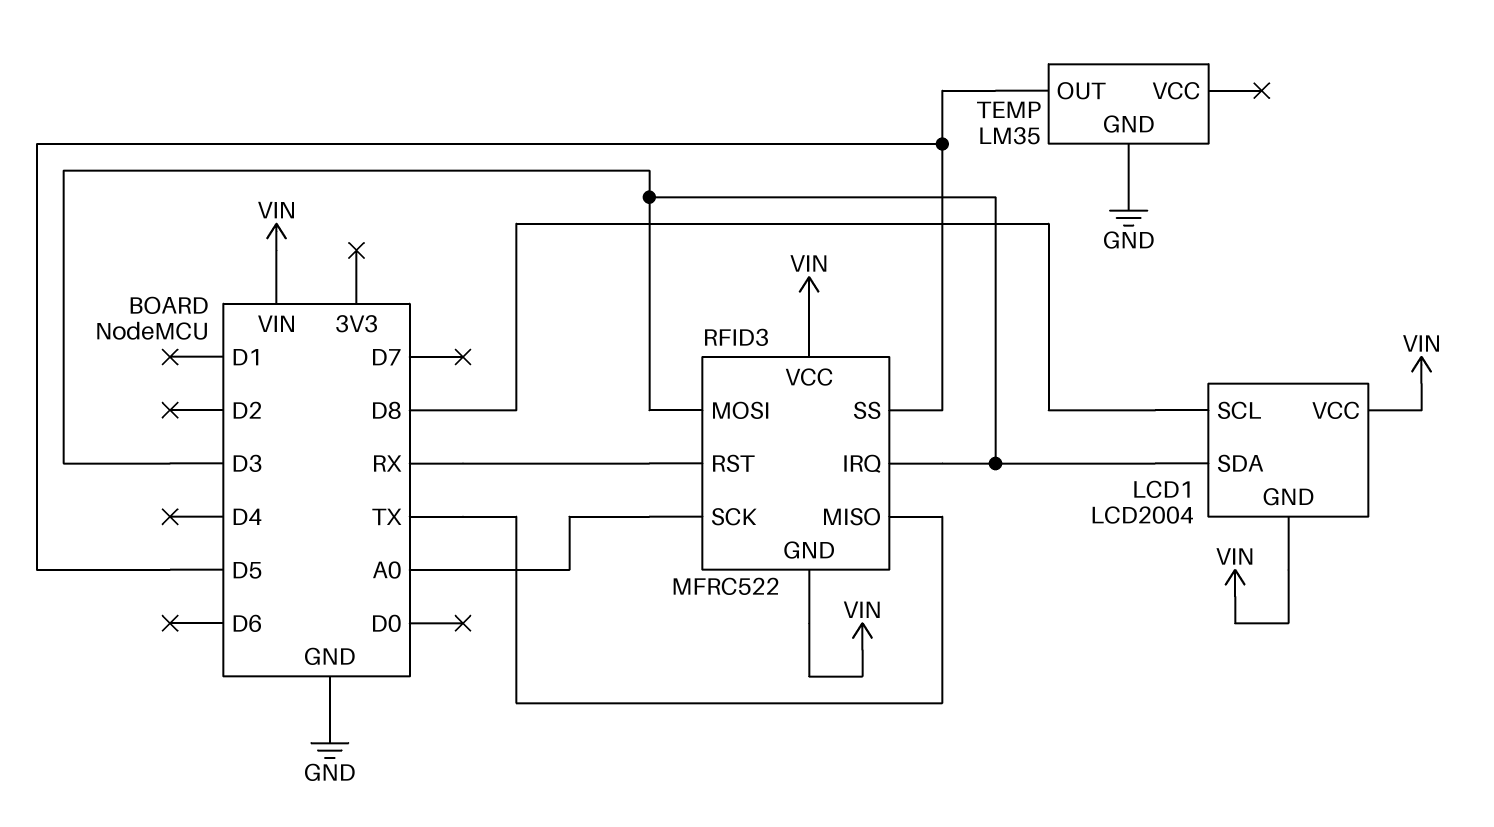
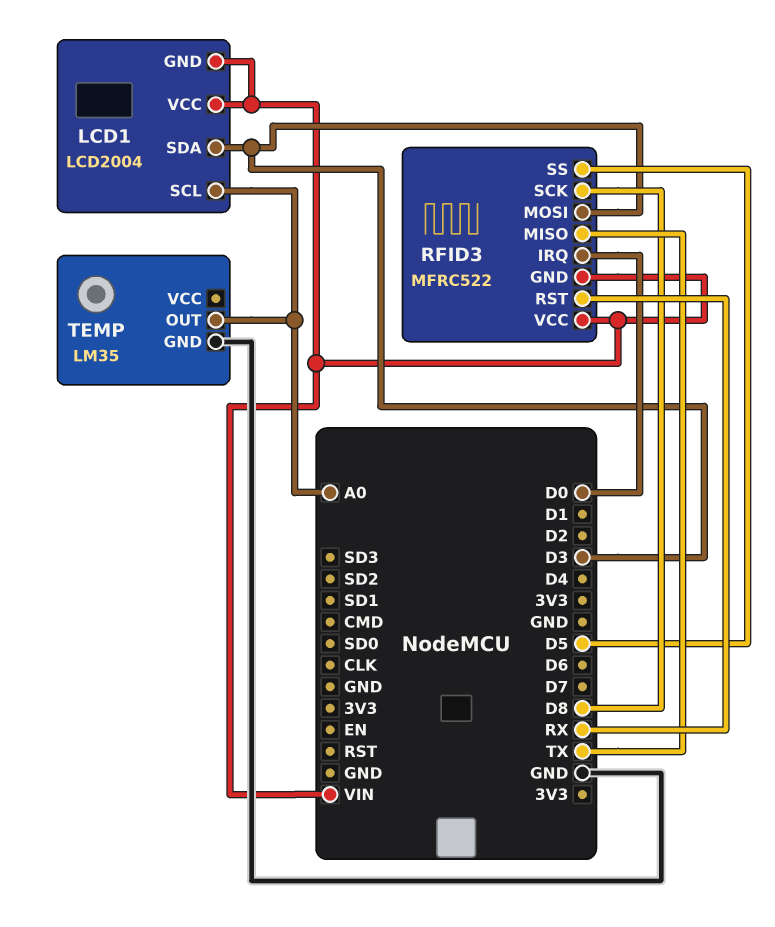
LCD1 pin SCL: D8 -> A0
RFID3 pin IRQ: D3 -> D0
RFID3 pin SCK: A0 -> D8
TEMP pin OUT: D5 -> A0

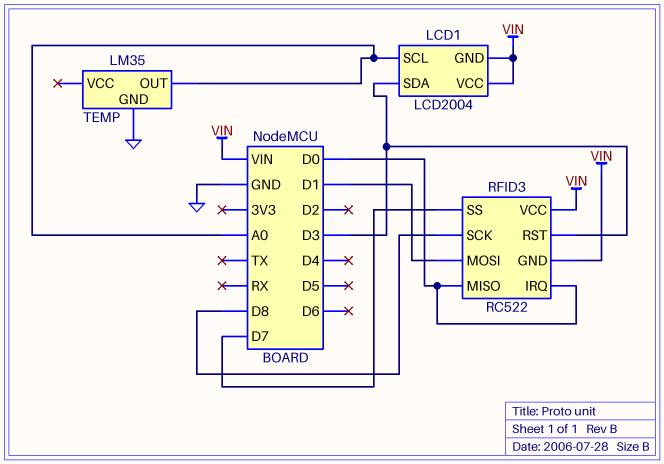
RFID3: MFRC522 -> RC522
RFID3 pin MISO: TX -> D0
RFID3 pin MOSI: D3 -> D1
RFID3 pin RST: RX -> D3
RFID3 pin SS: D5 -> D7

